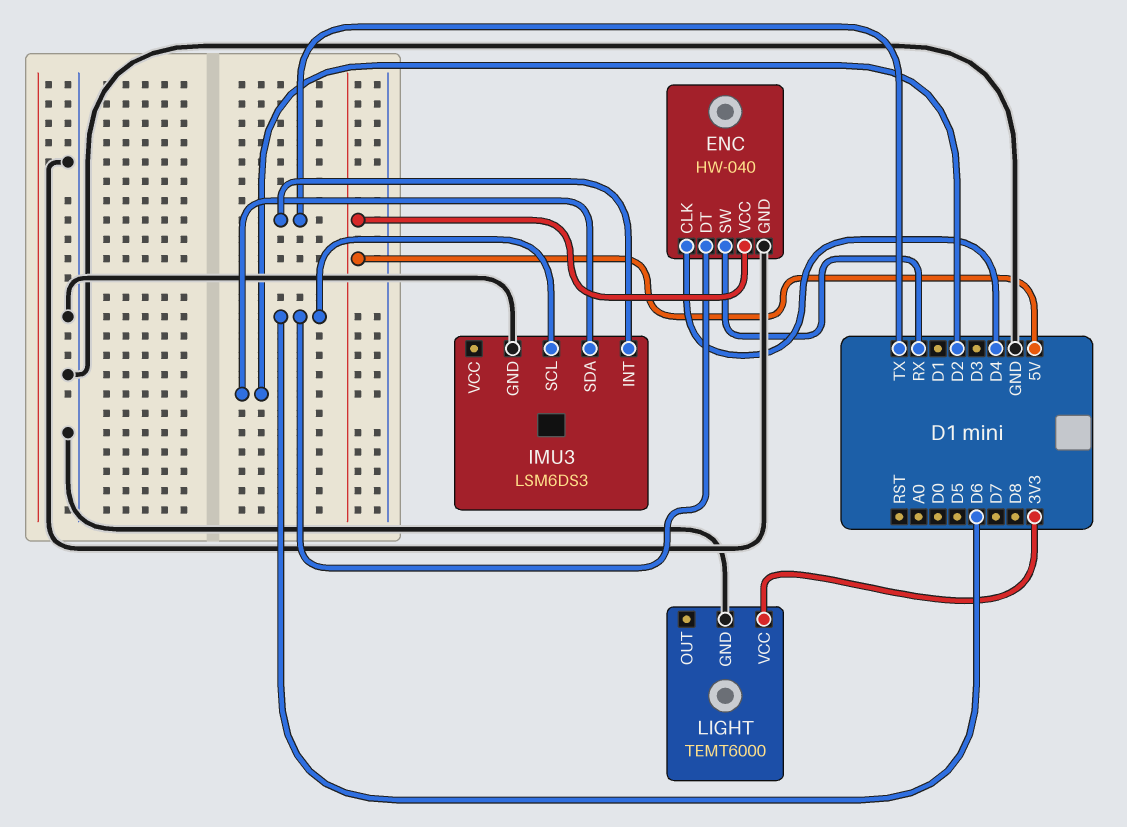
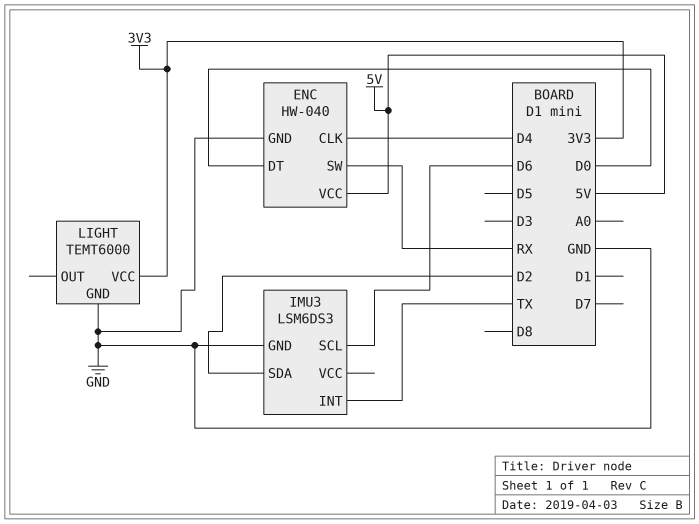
ENC pin DT: D6 -> D0

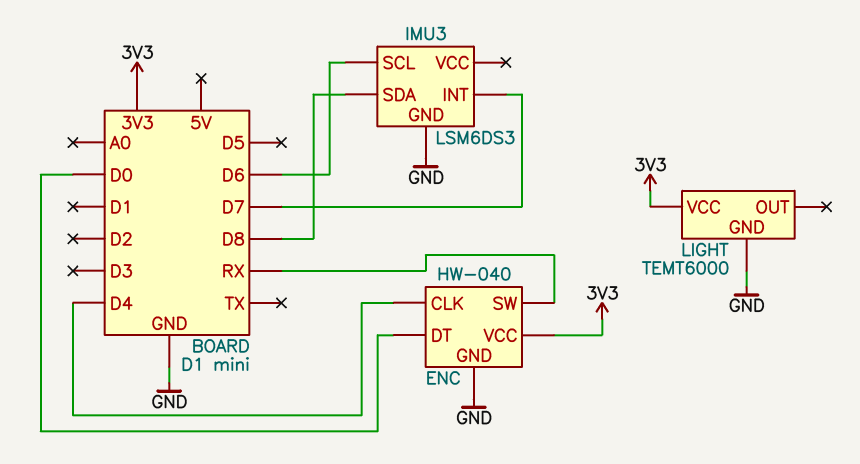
ENC pin VCC: 5V -> 3V3
IMU3 pin INT: TX -> D7
IMU3 pin SDA: D2 -> D8

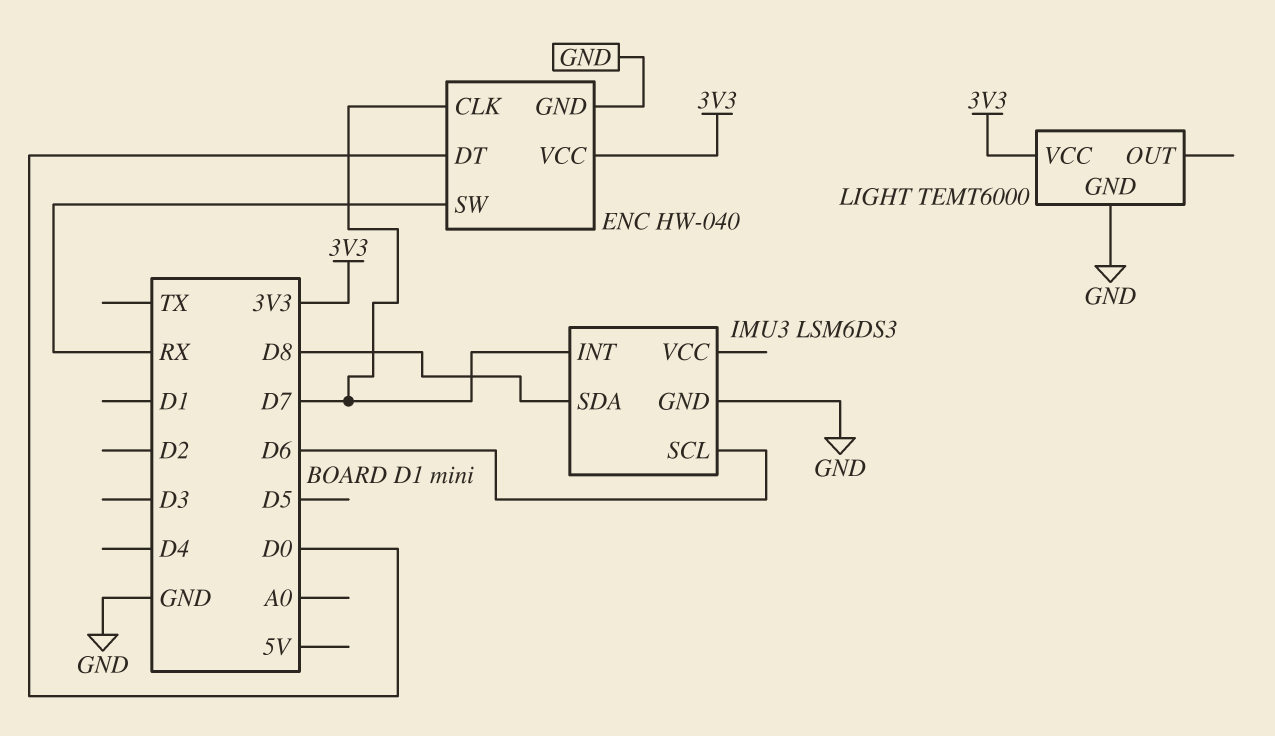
ENC pin CLK: D4 -> D7

